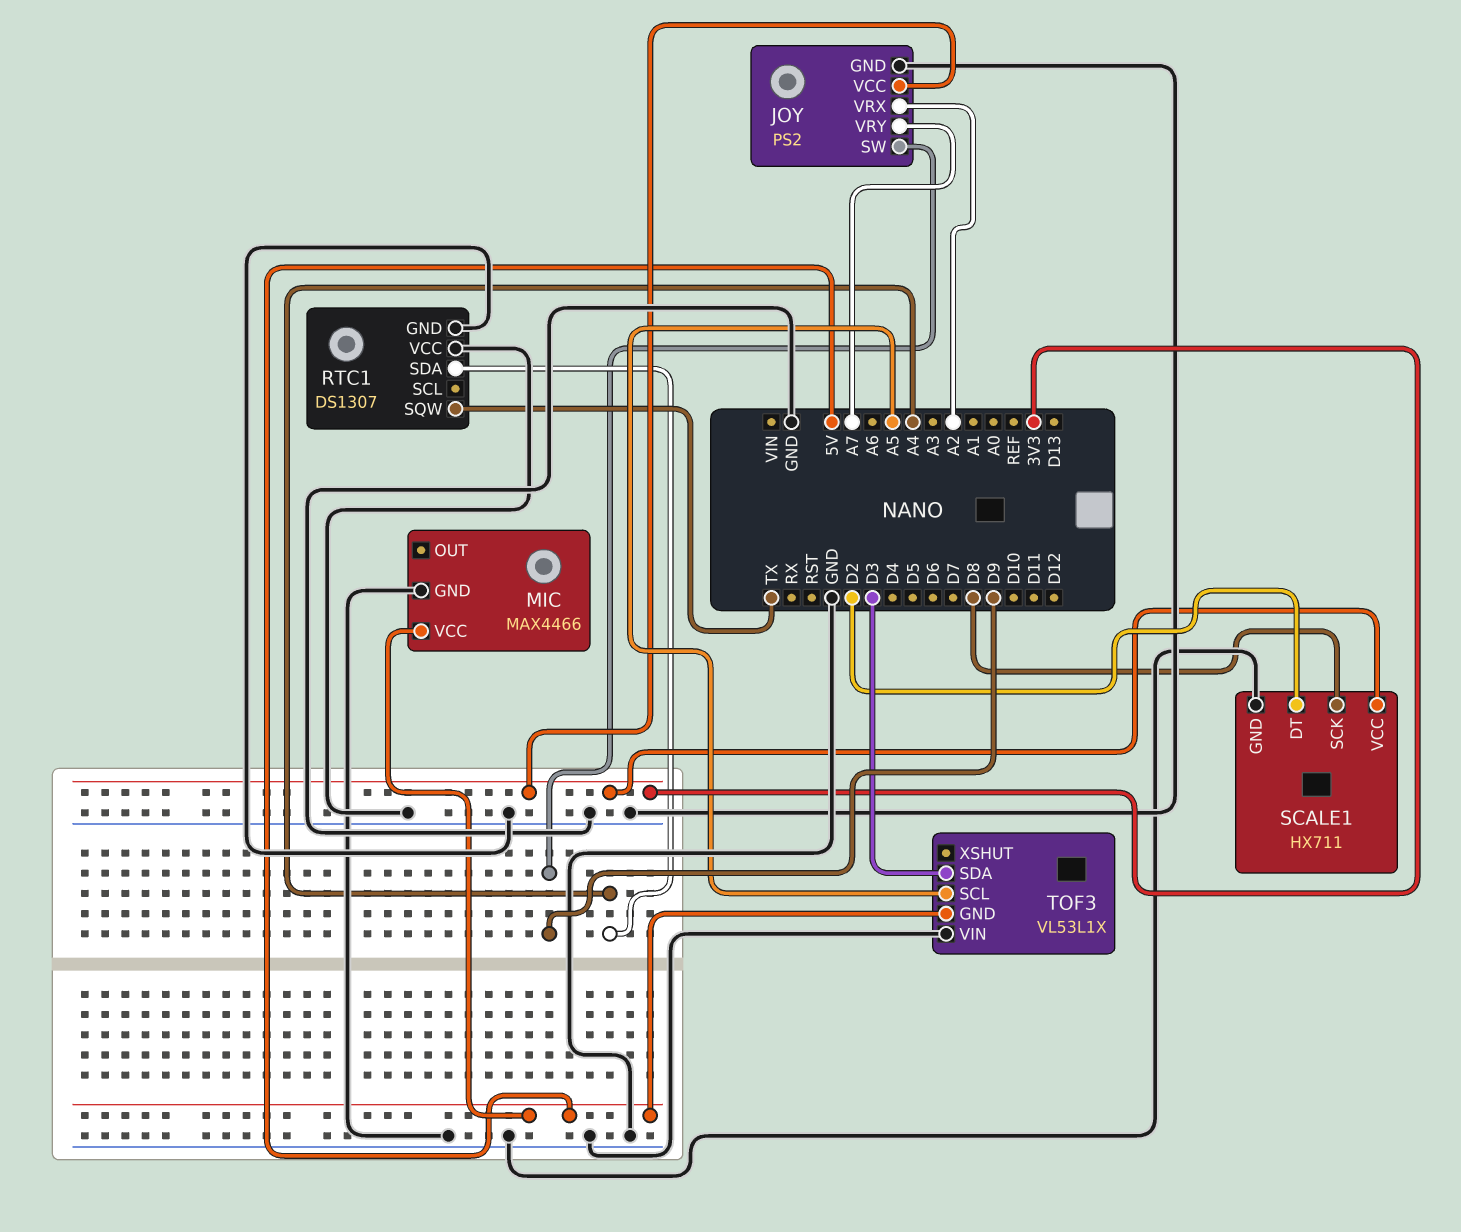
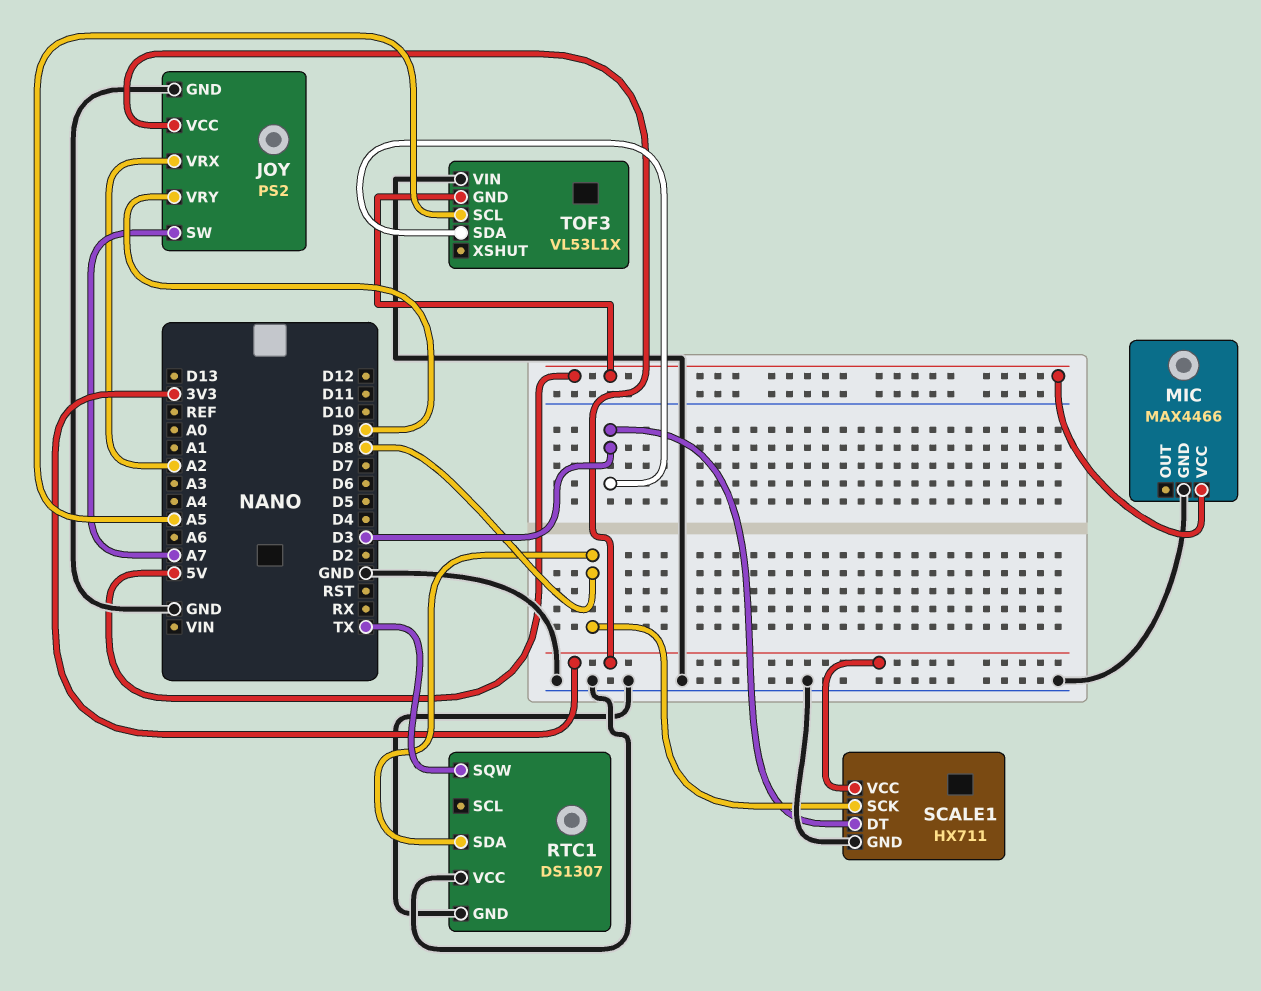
JOY pin SW: D9 -> A7
JOY pin VRY: A7 -> D9
RTC1 pin SDA: A4 -> D8
SCALE1 pin DT: D2 -> D3

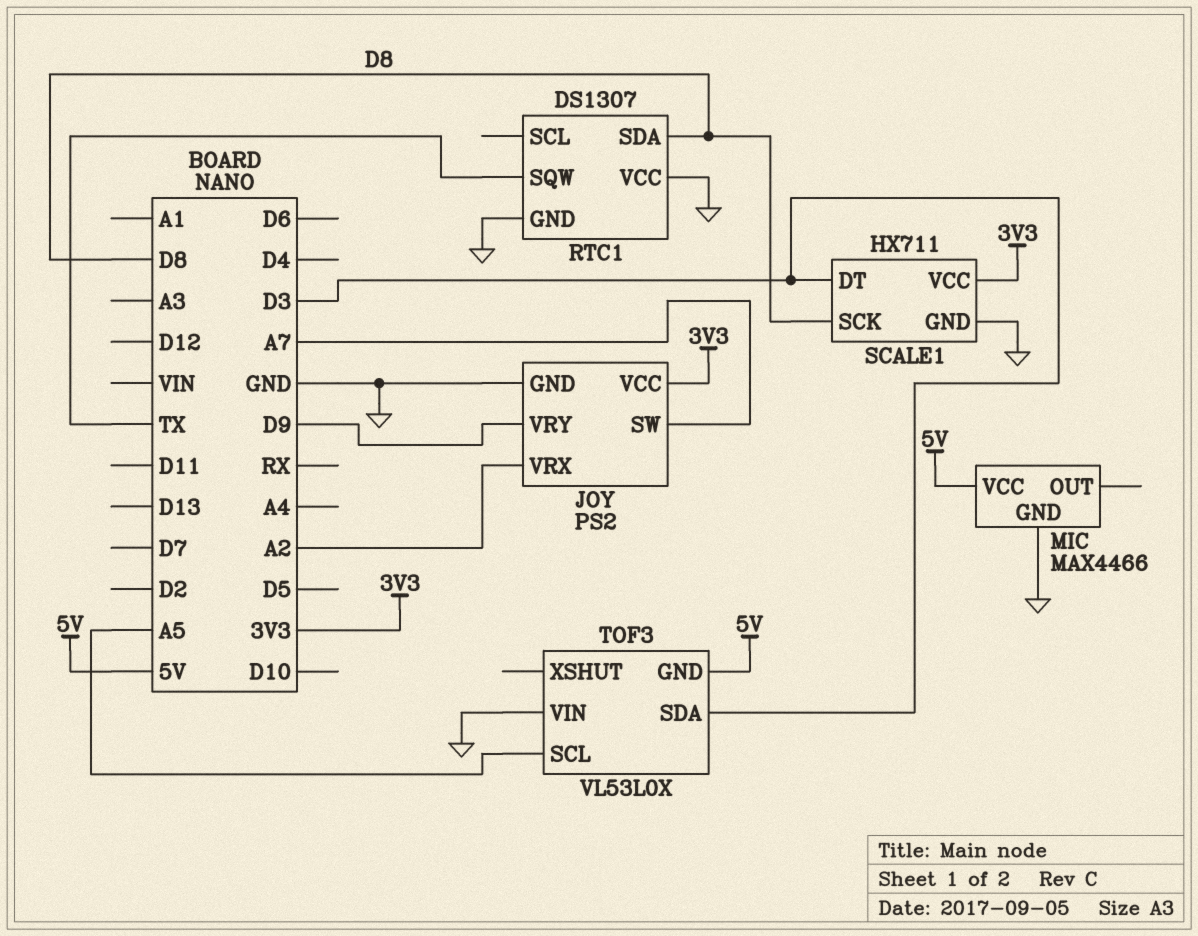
TOF3: VL53L1X -> VL53L0X

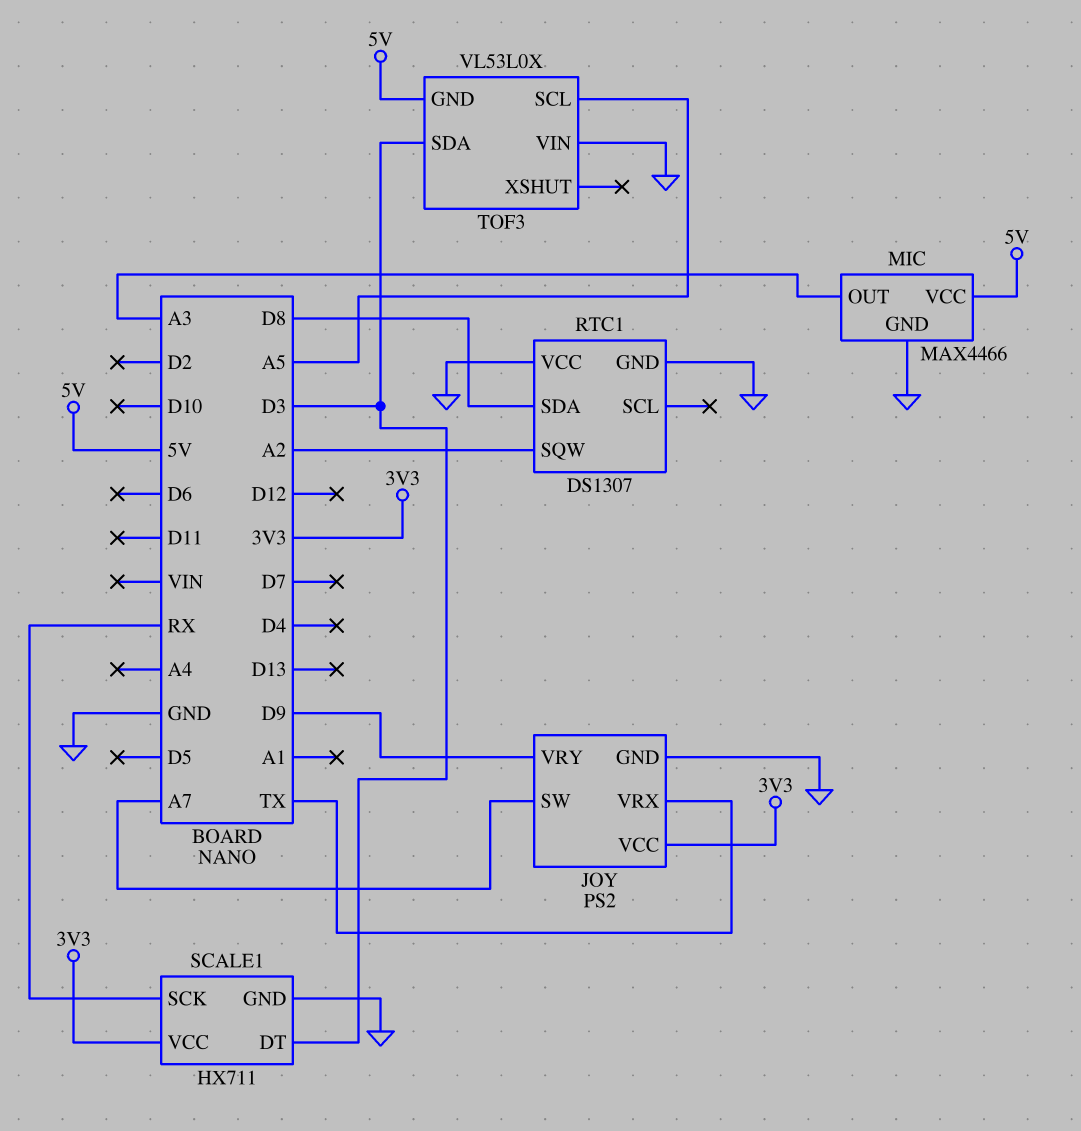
JOY pin VRX: A2 -> TX
MIC pin OUT: none -> A3
RTC1 pin SQW: TX -> A2
SCALE1 pin SCK: D8 -> RX

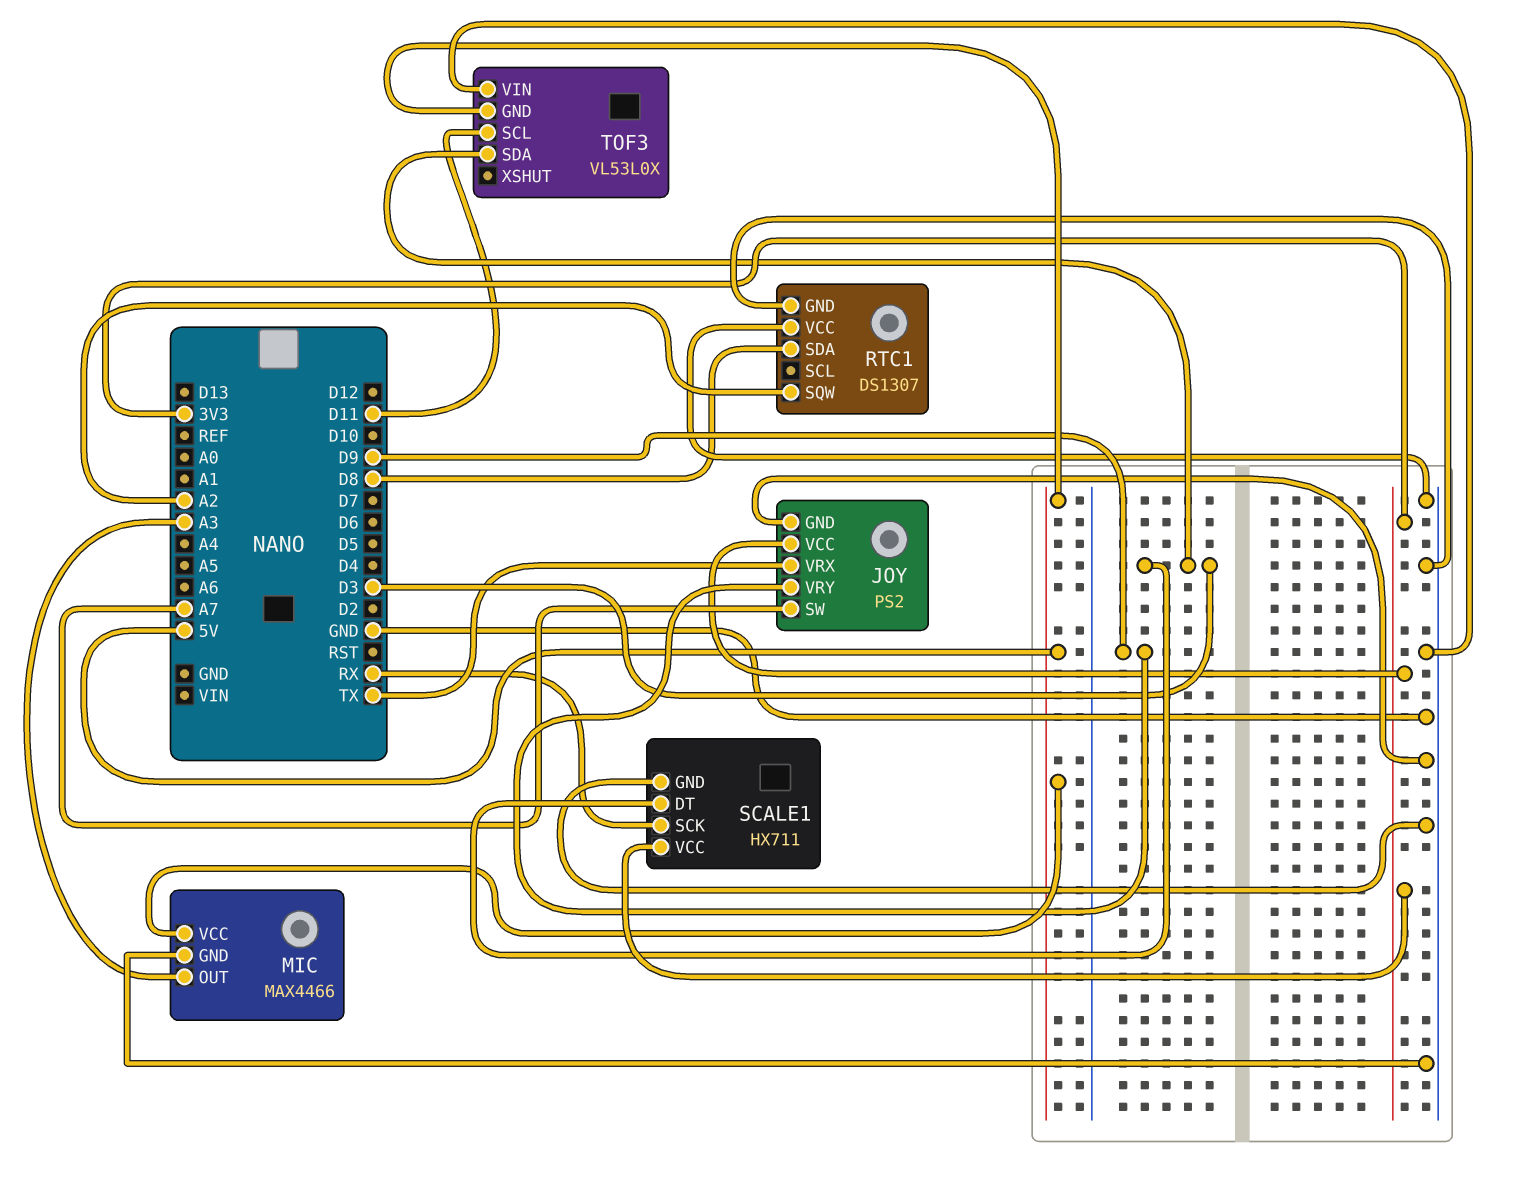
TOF3 pin SCL: A5 -> D11

